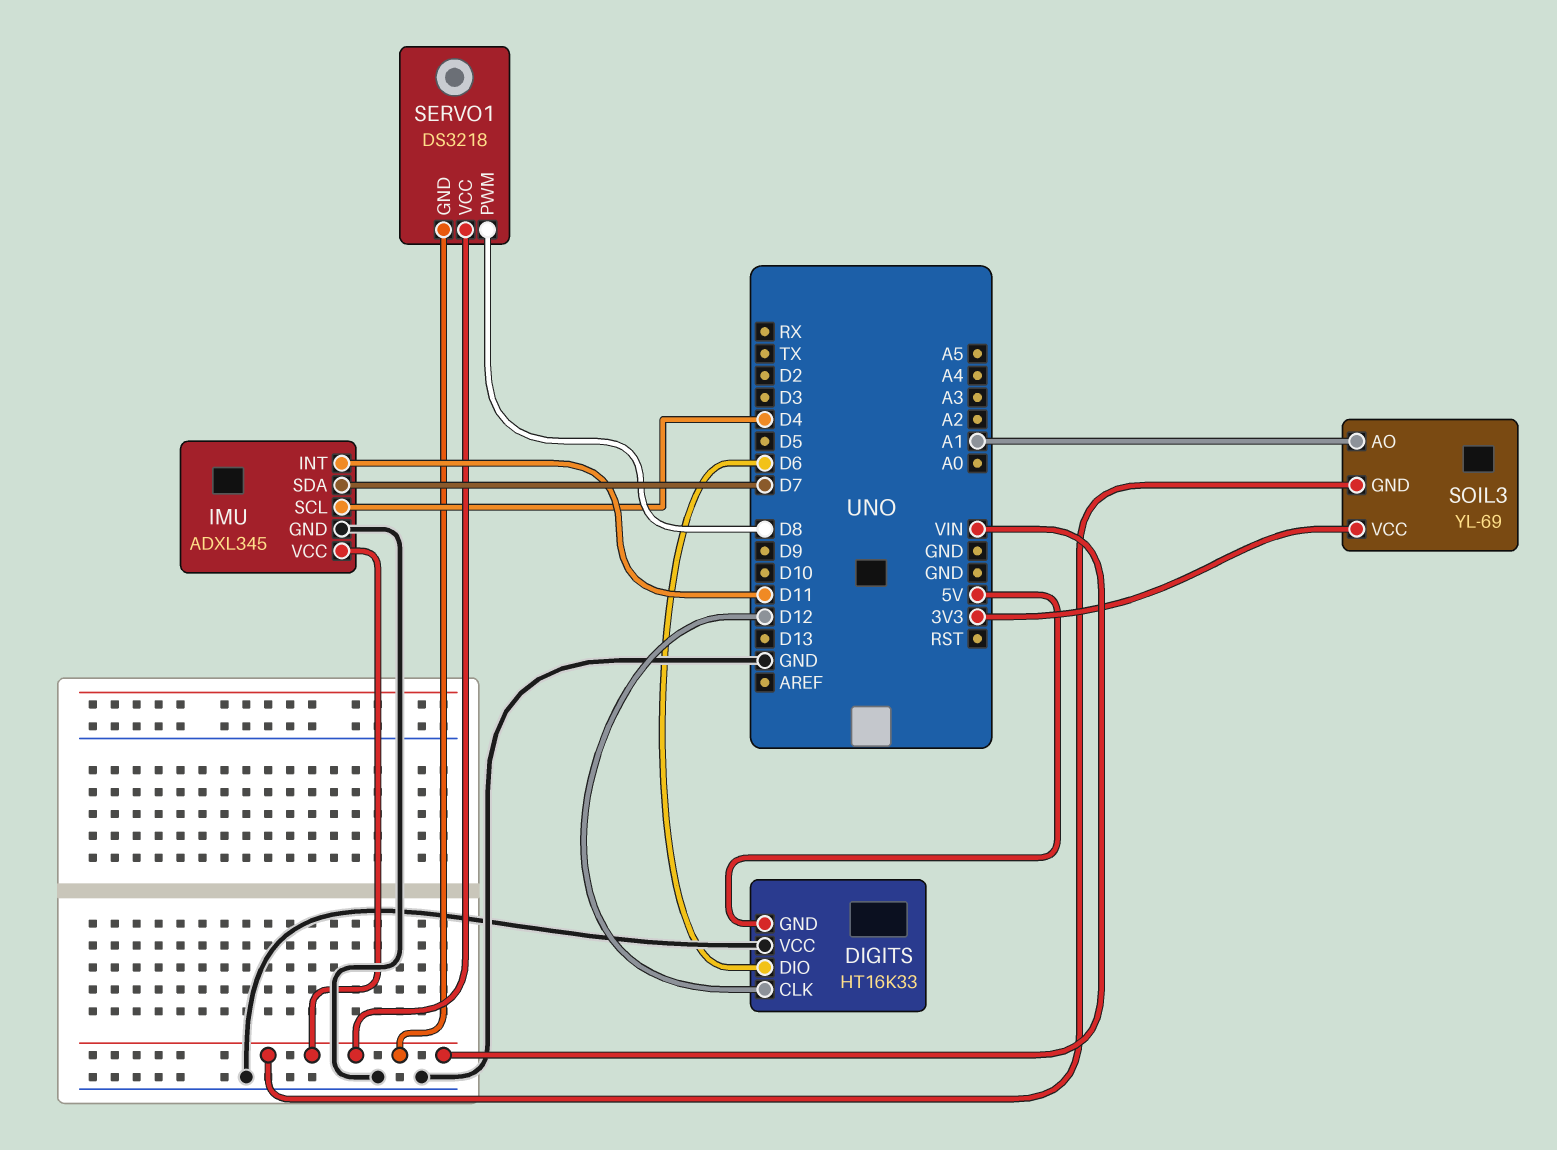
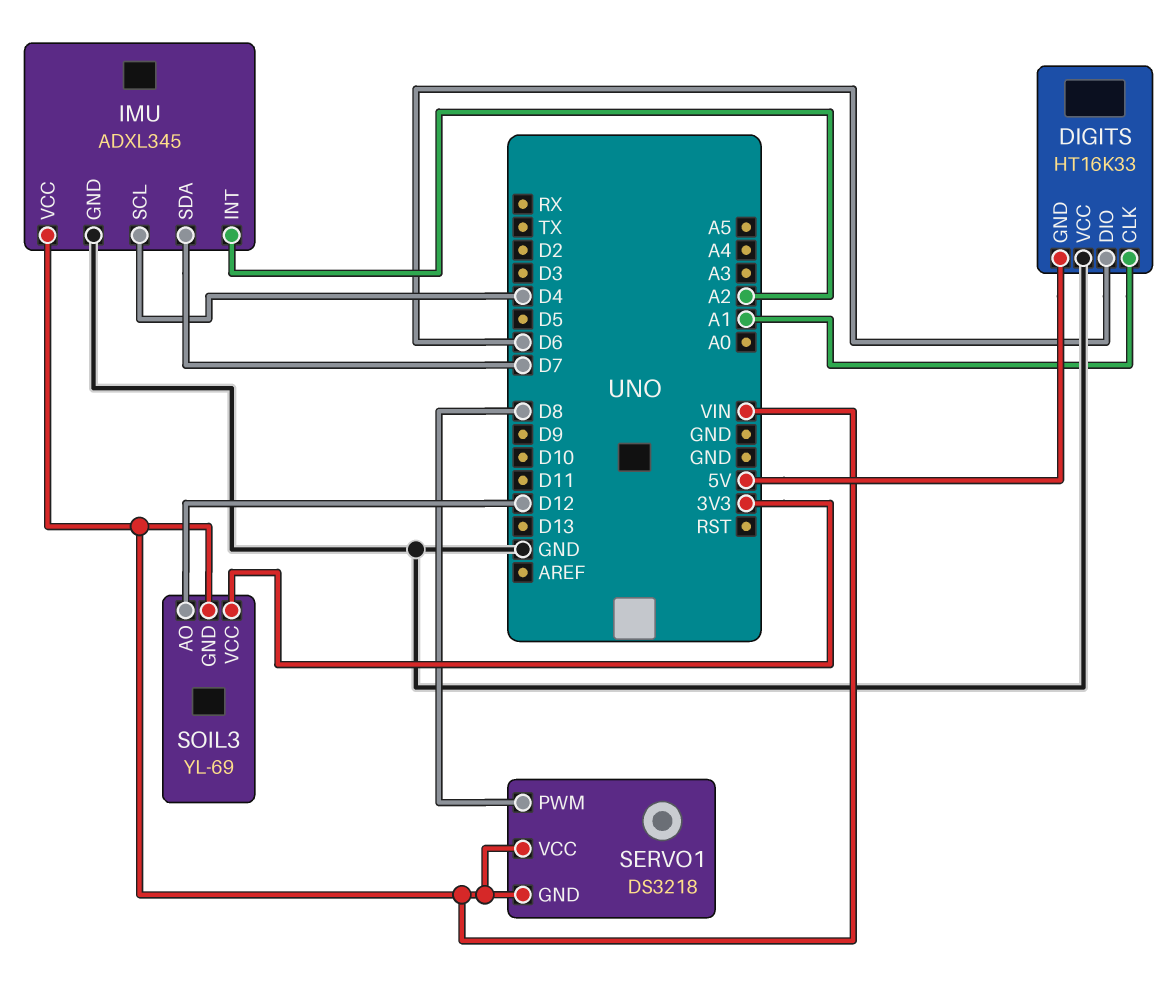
DIGITS pin CLK: D12 -> A1
IMU pin INT: D11 -> A2
SOIL3 pin AO: A1 -> D12

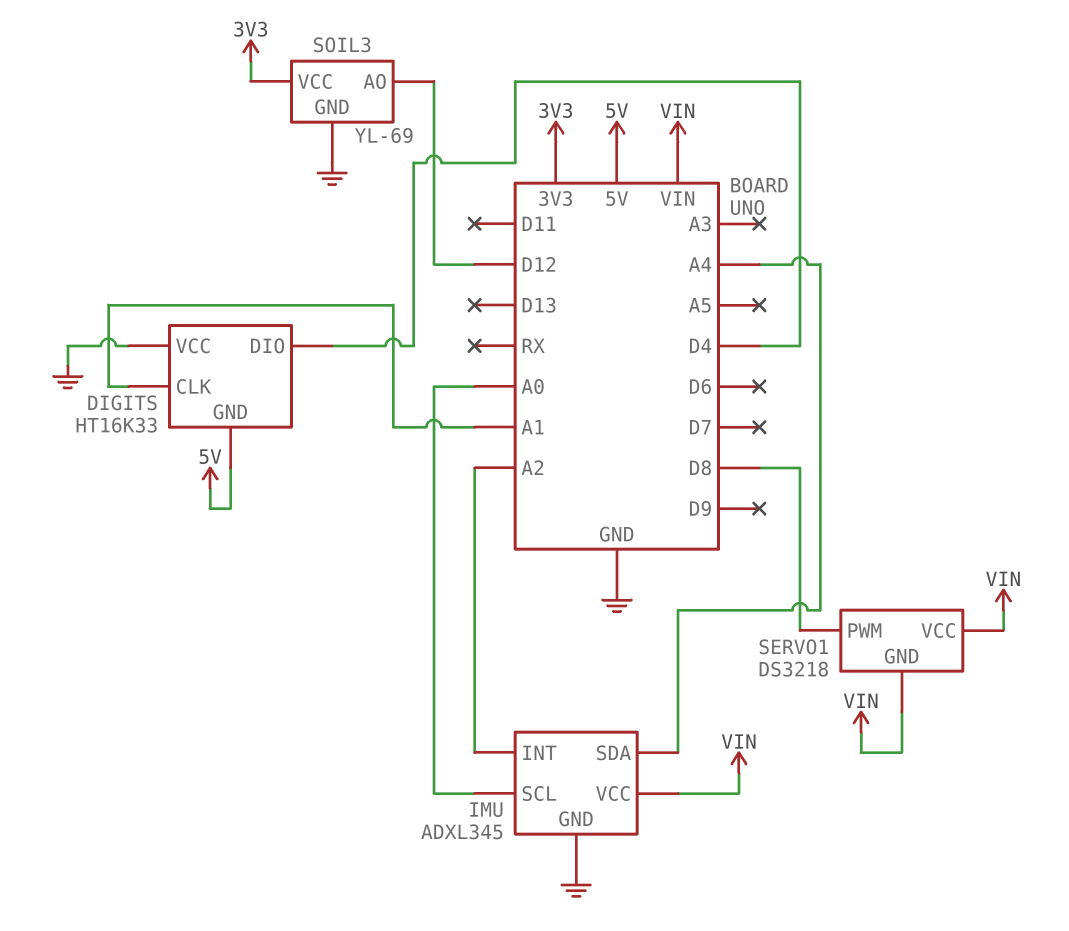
DIGITS pin DIO: D6 -> D4
IMU pin SCL: D4 -> A0
IMU pin SDA: D7 -> A4
SOIL3 pin GND: VIN -> GND

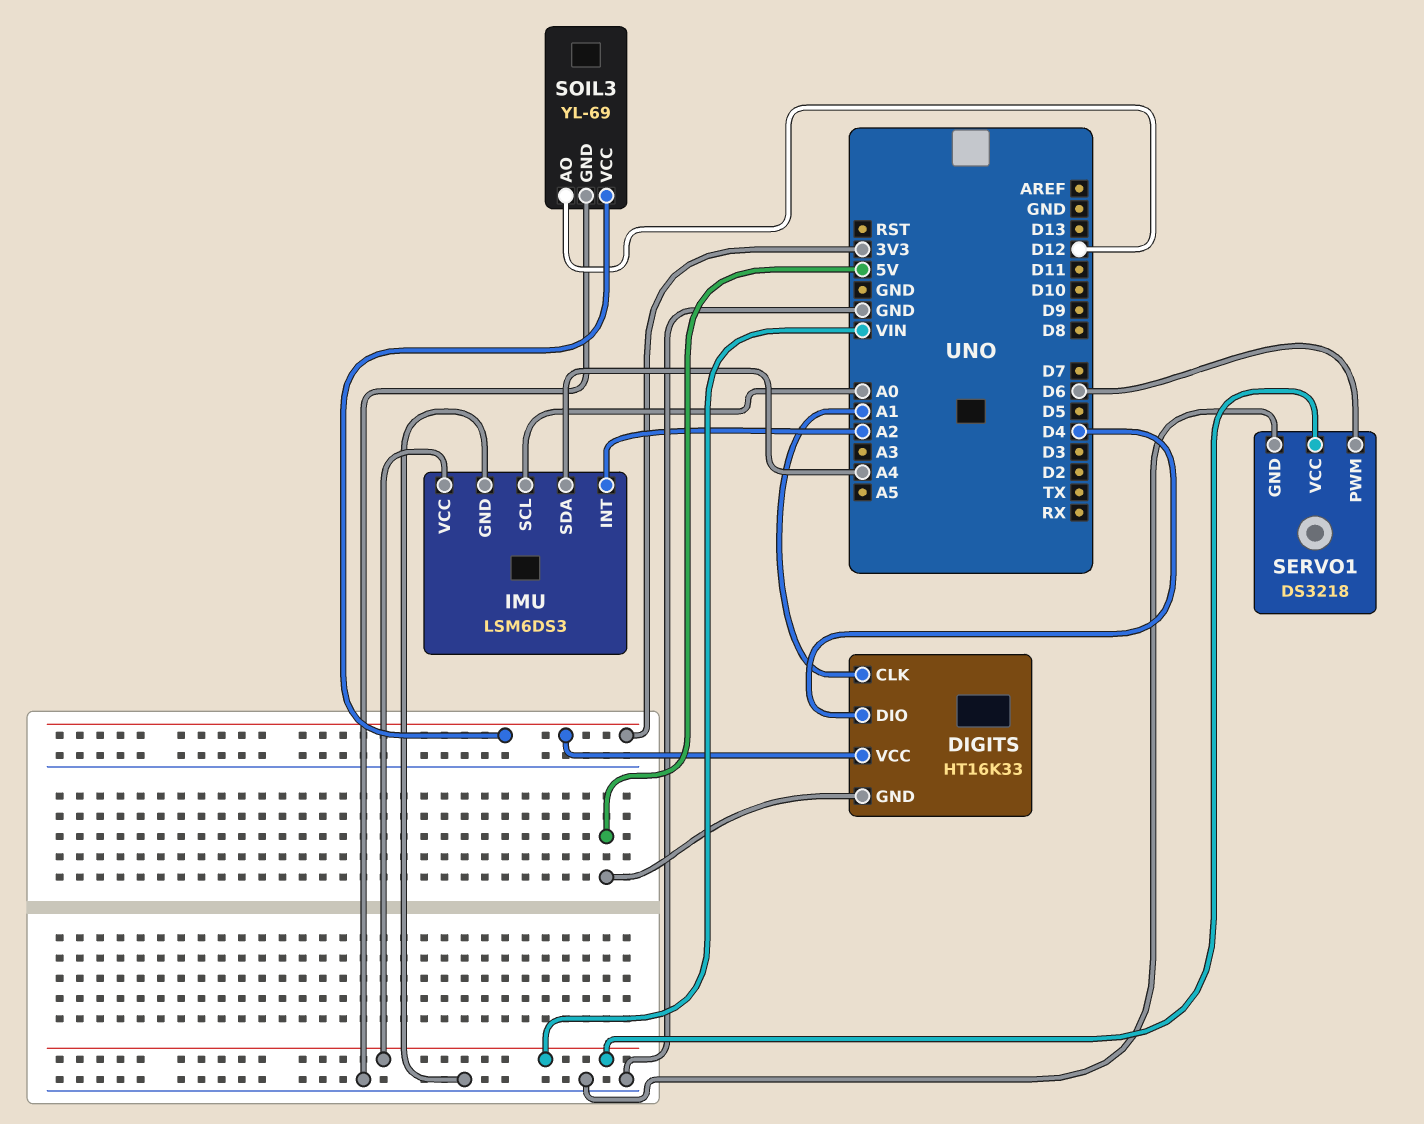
DIGITS pin VCC: GND -> 3V3
IMU: ADXL345 -> LSM6DS3
SERVO1 pin GND: VIN -> GND
SERVO1 pin PWM: D8 -> D6

